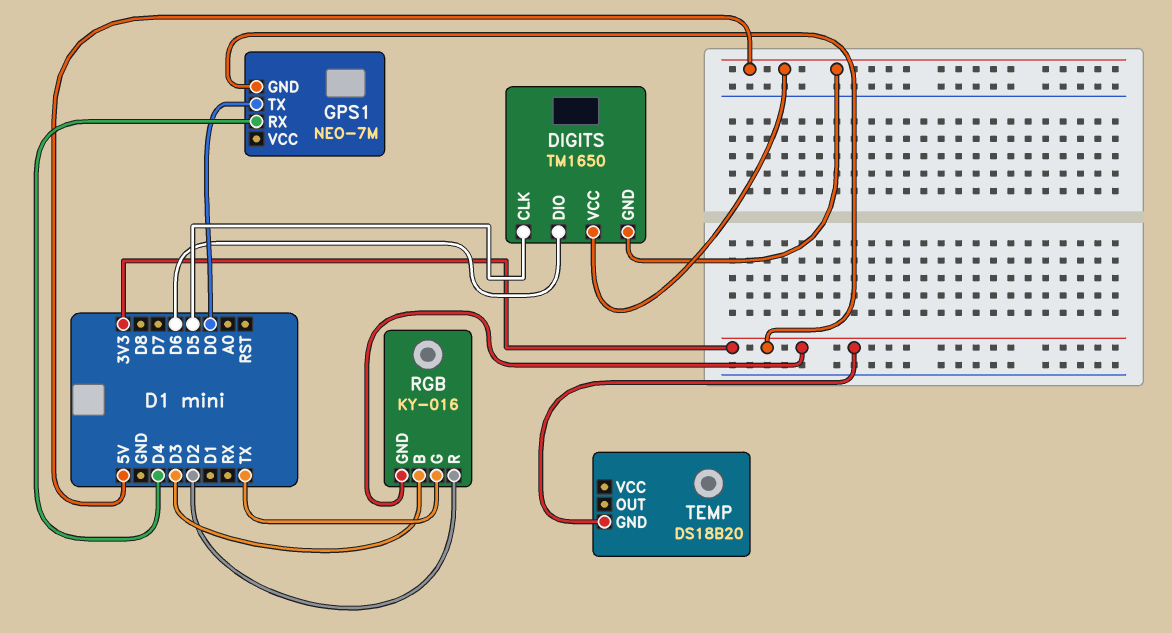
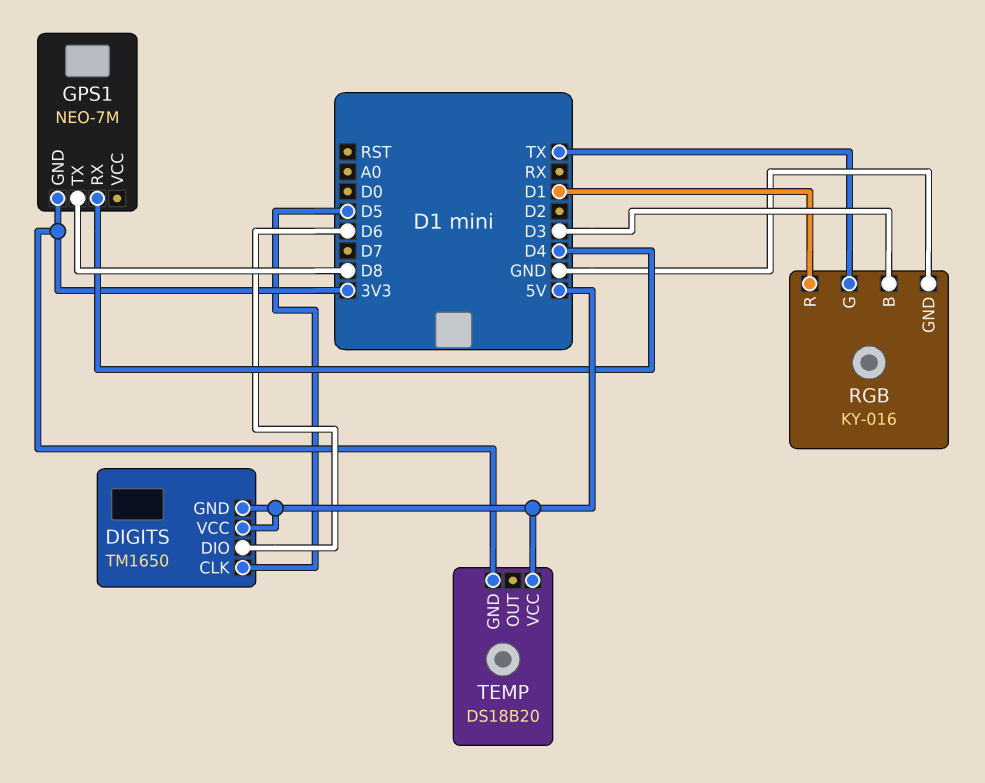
GPS1 pin TX: D0 -> D8
RGB pin GND: 3V3 -> GND
RGB pin R: D2 -> D1
TEMP pin VCC: none -> 5V

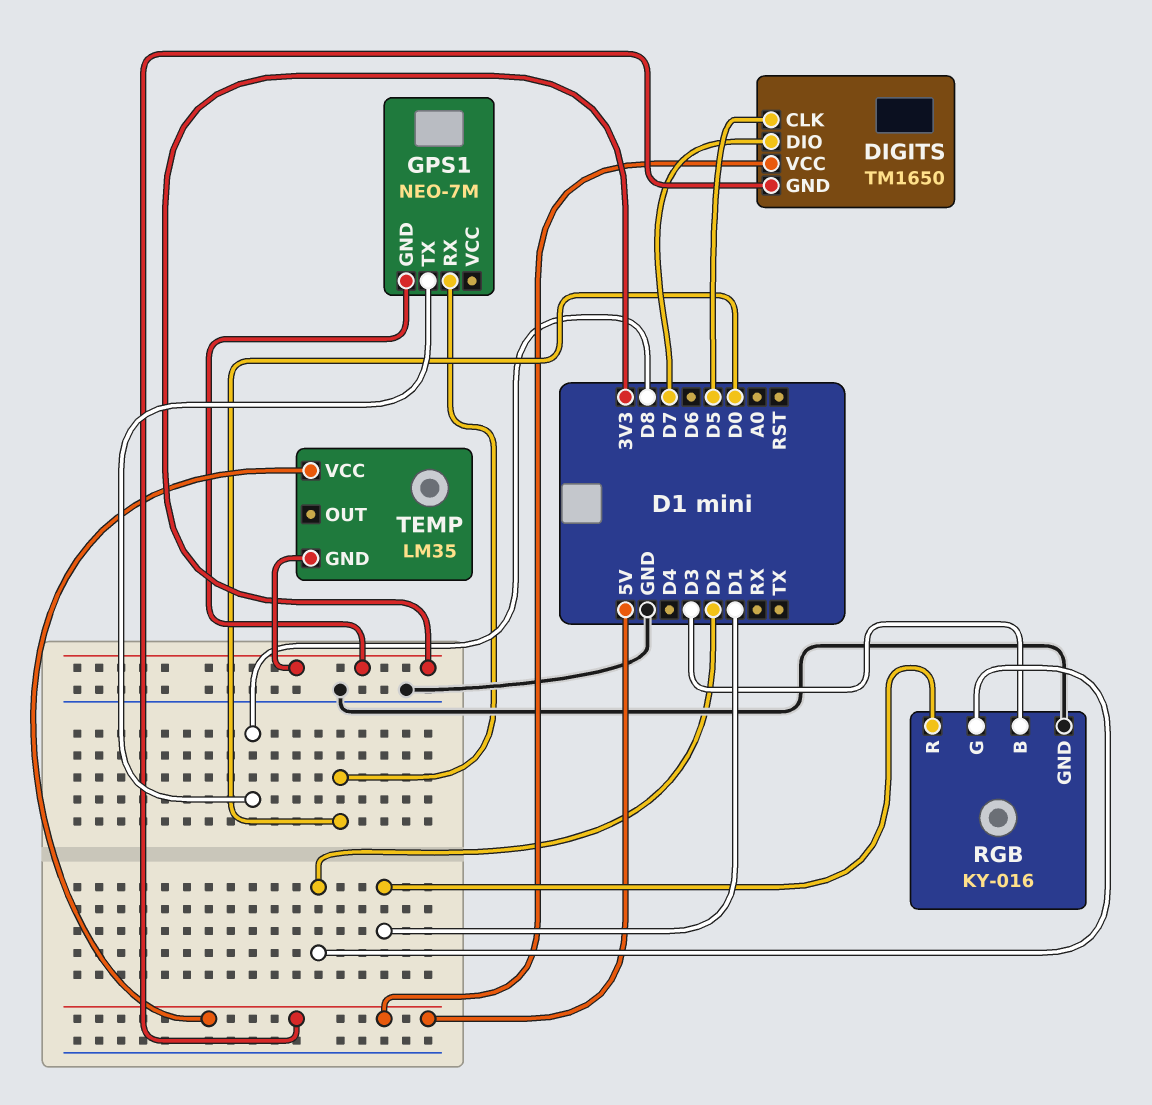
DIGITS pin DIO: D6 -> D7
GPS1 pin RX: D4 -> D0
RGB pin G: TX -> D2
TEMP: DS18B20 -> LM35

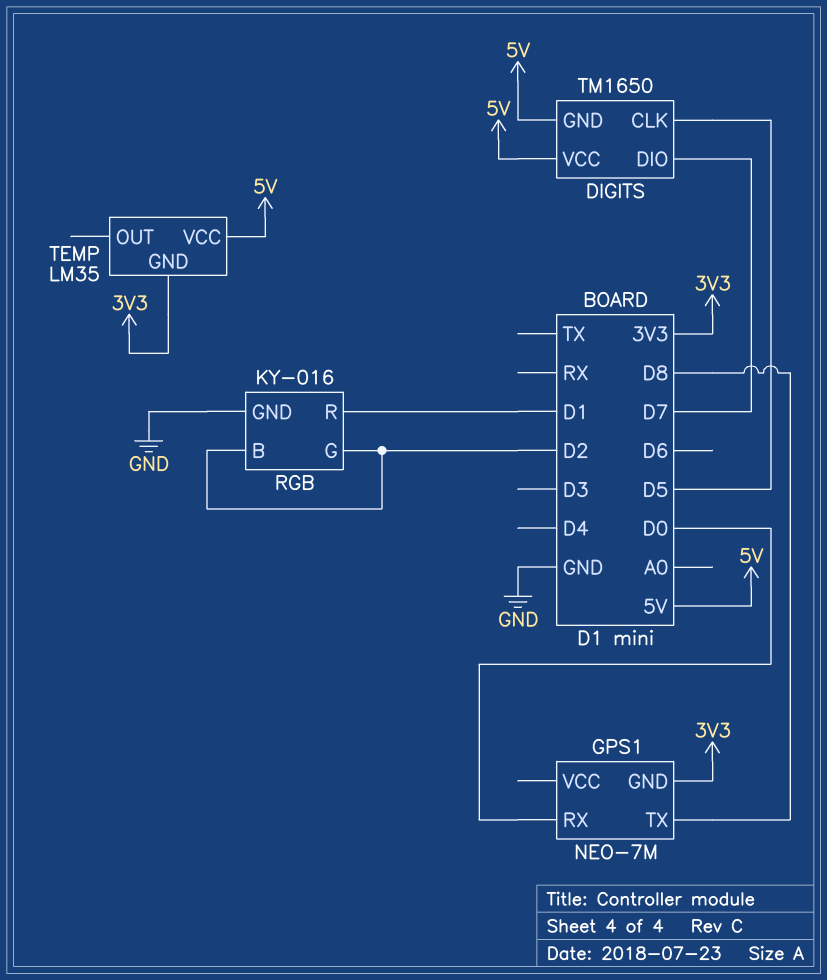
RGB pin B: D3 -> D2

